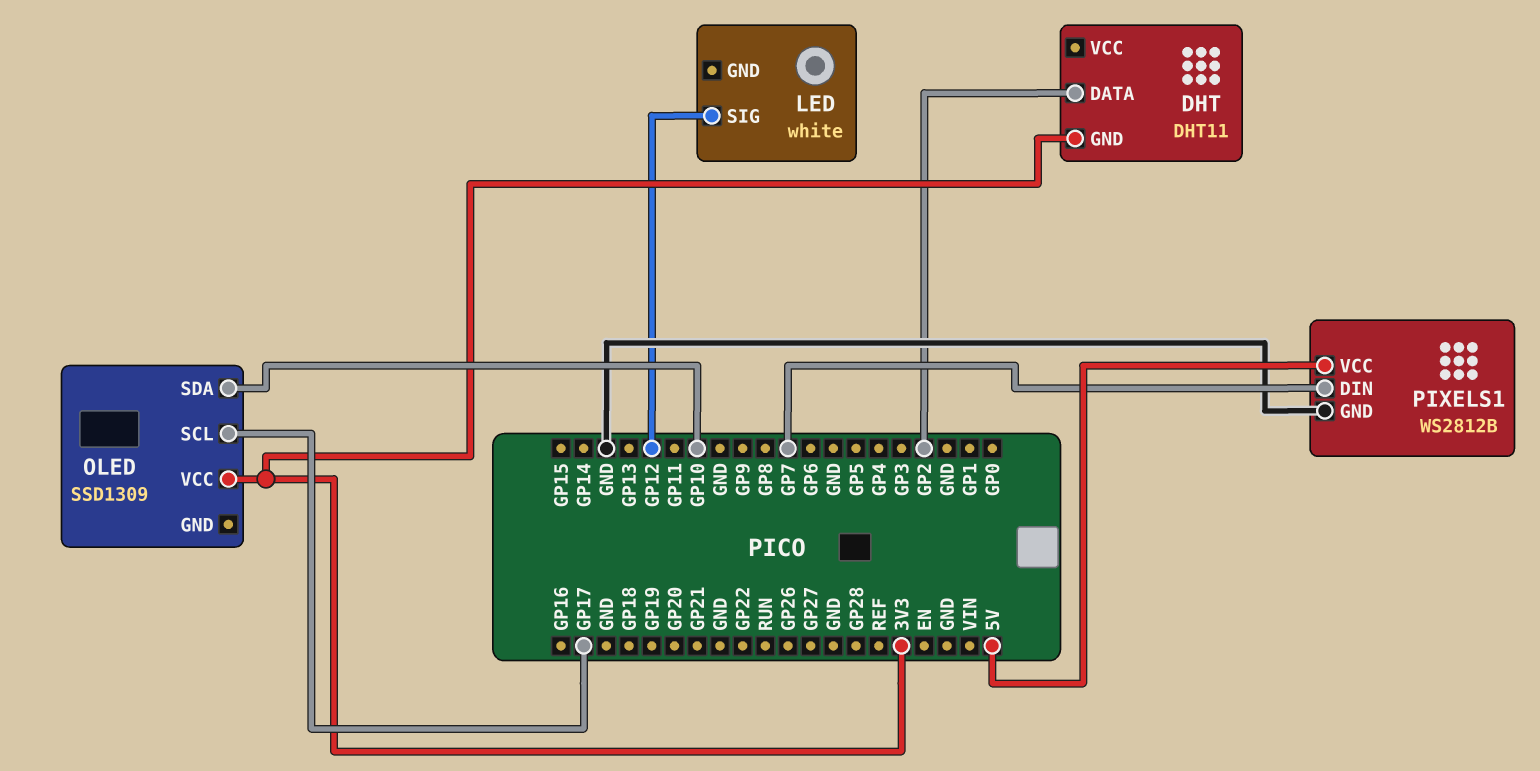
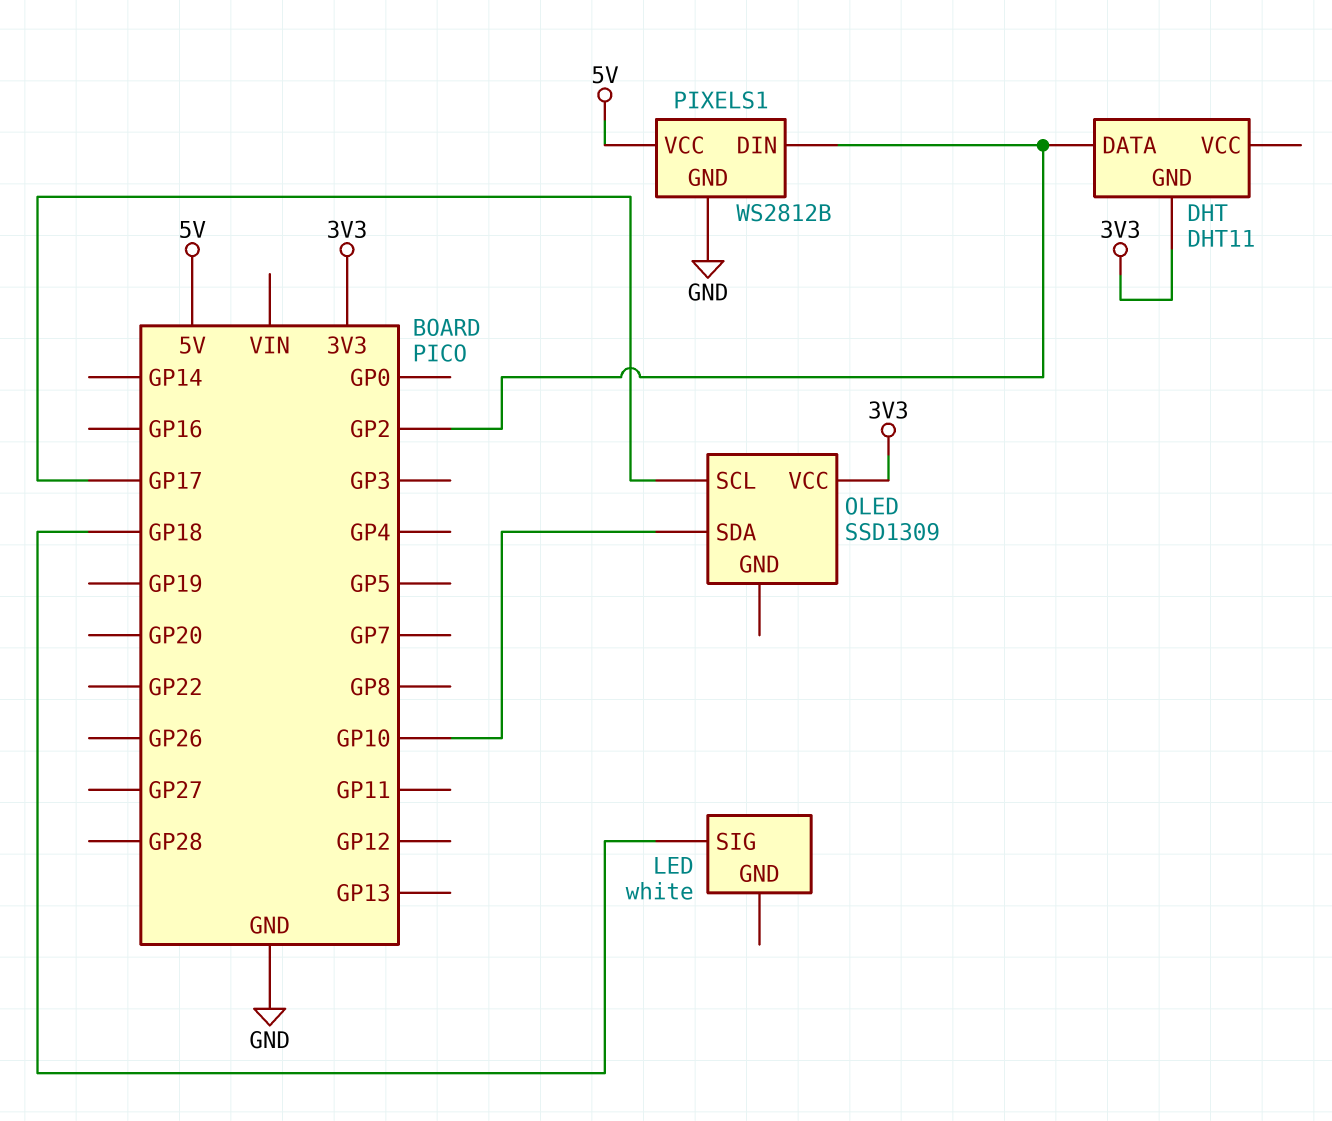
LED pin SIG: GP12 -> GP18
PIXELS1 pin DIN: GP7 -> GP2

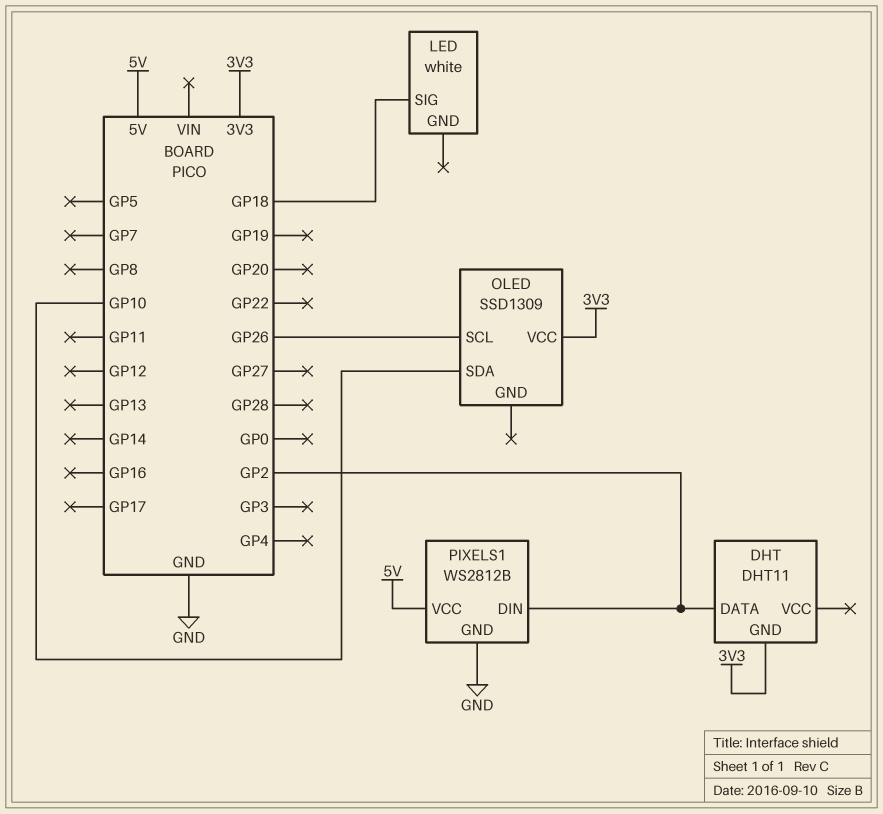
OLED pin SCL: GP17 -> GP26

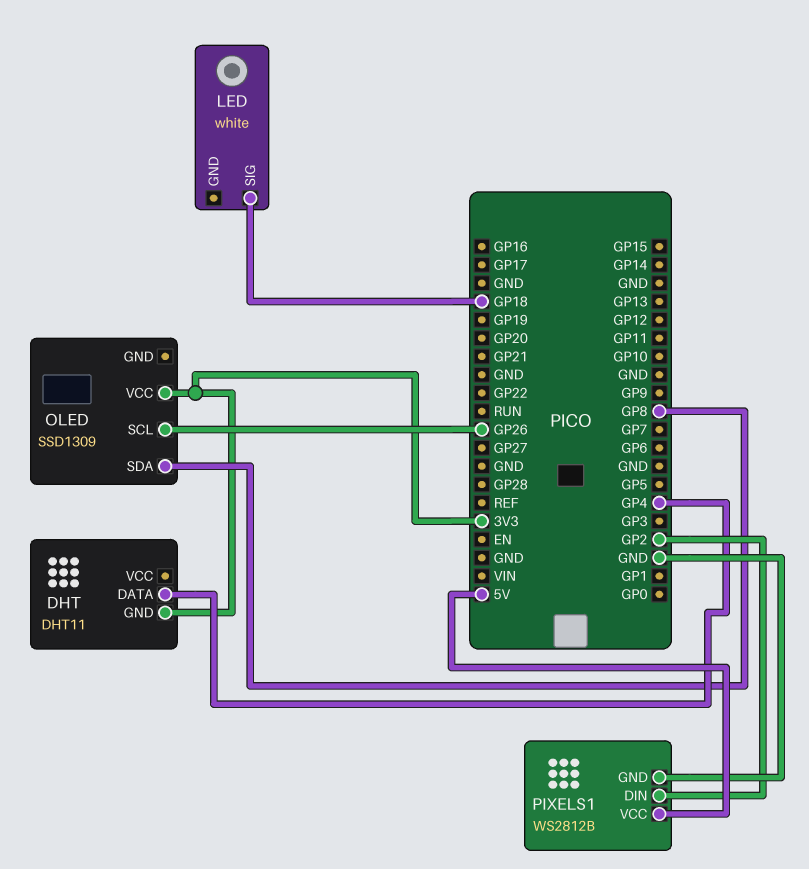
DHT pin DATA: GP2 -> GP4
OLED pin SDA: GP10 -> GP8

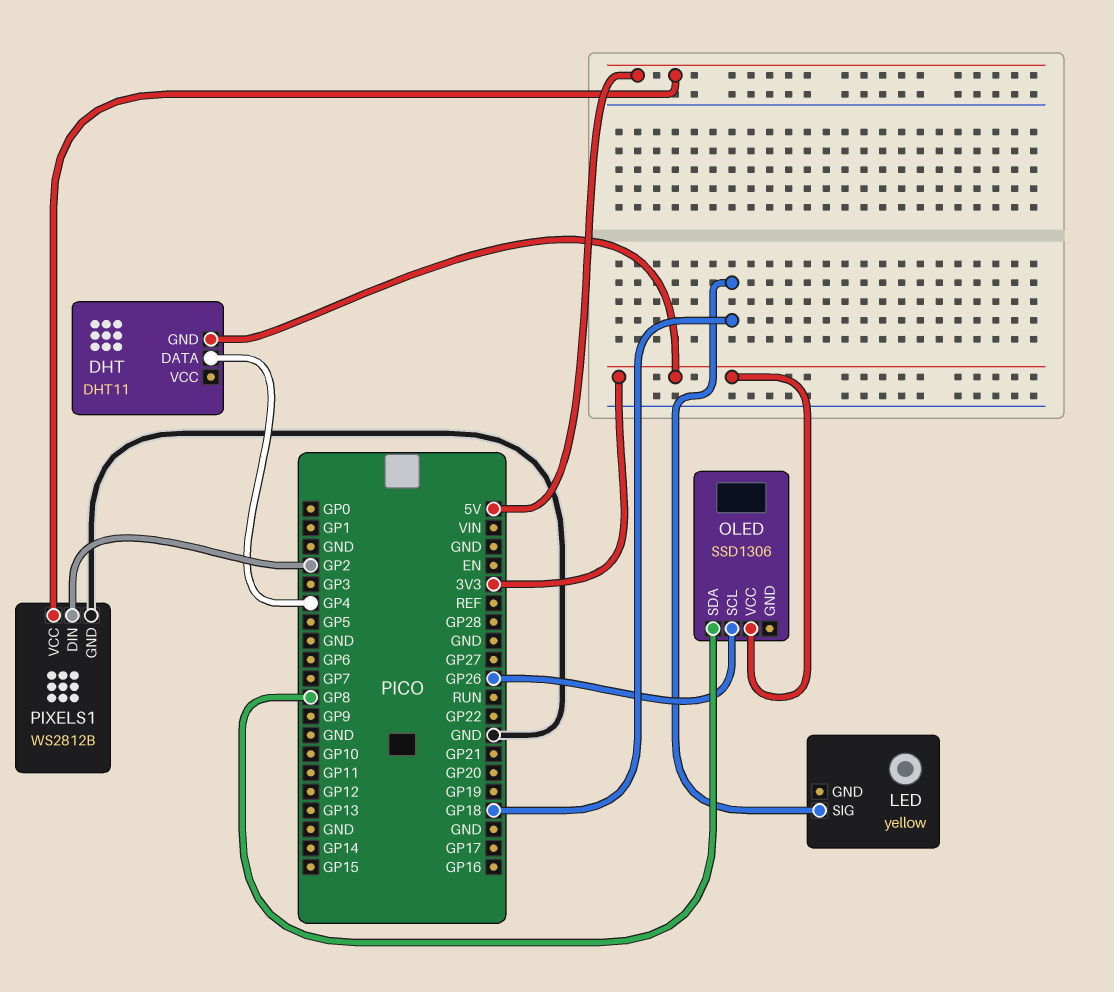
LED: white -> yellow
OLED: SSD1309 -> SSD1306

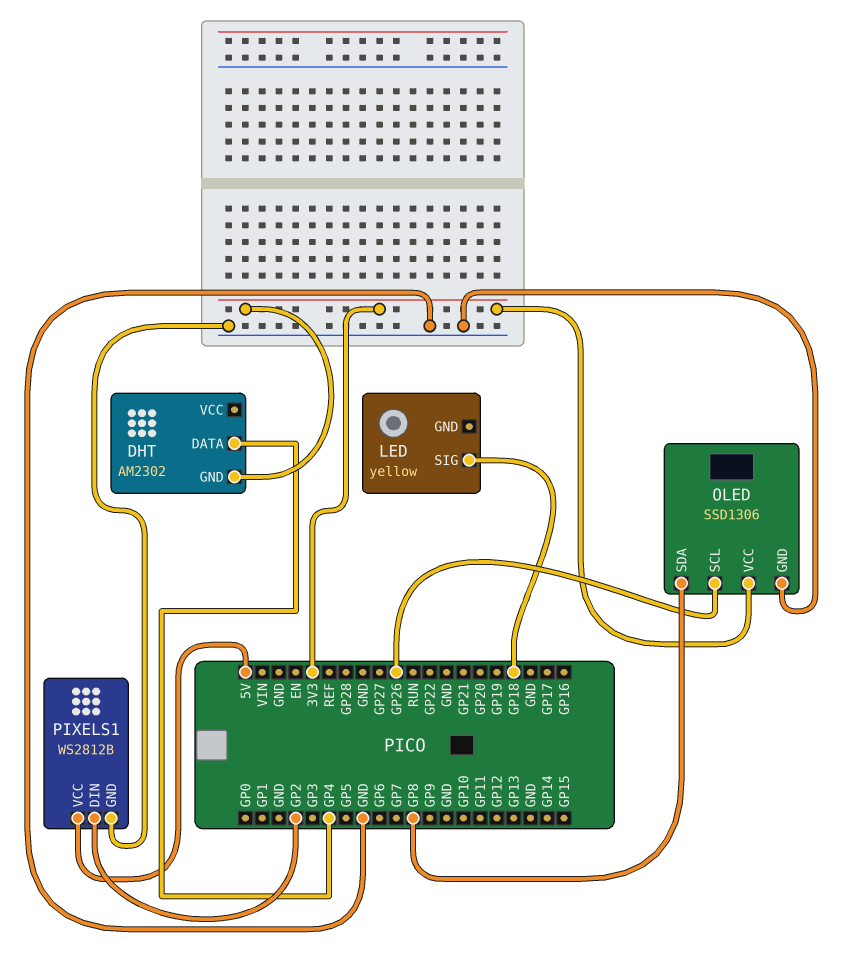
DHT: DHT11 -> AM2302
OLED pin GND: none -> GND

